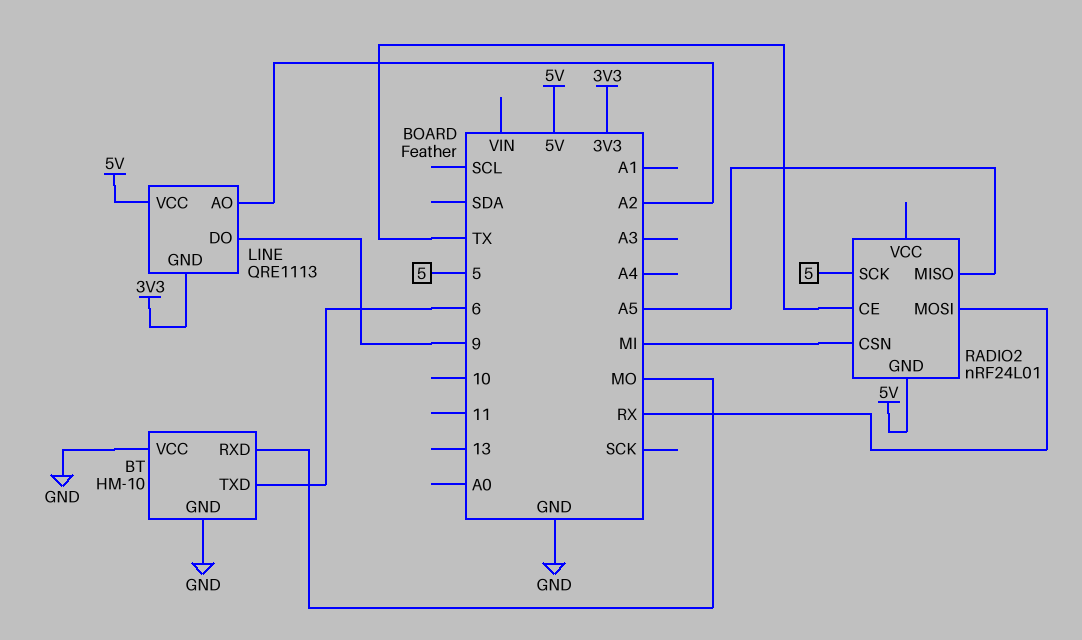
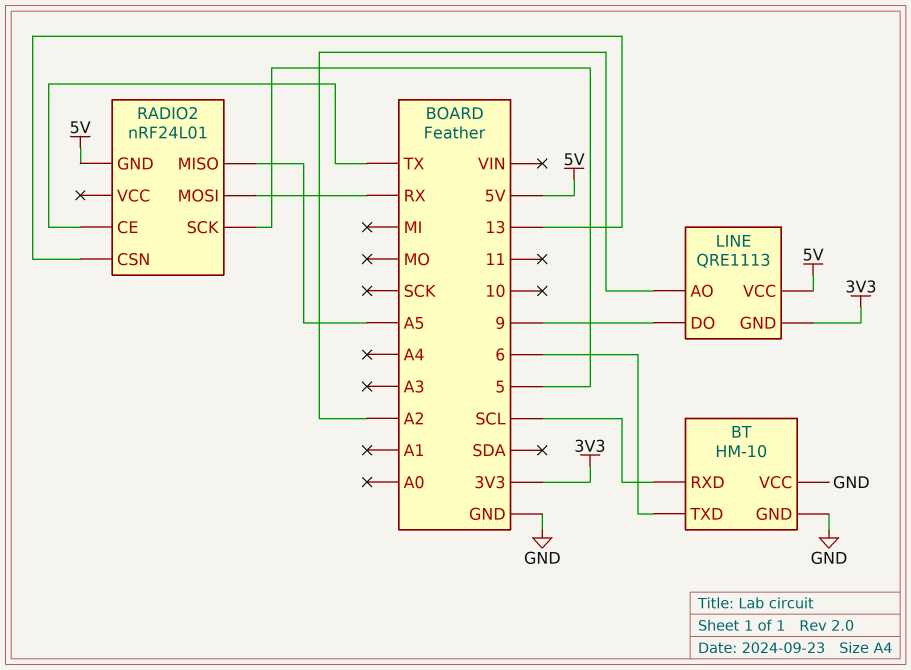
BT pin RXD: MO -> SCL
RADIO2 pin CSN: MI -> 13

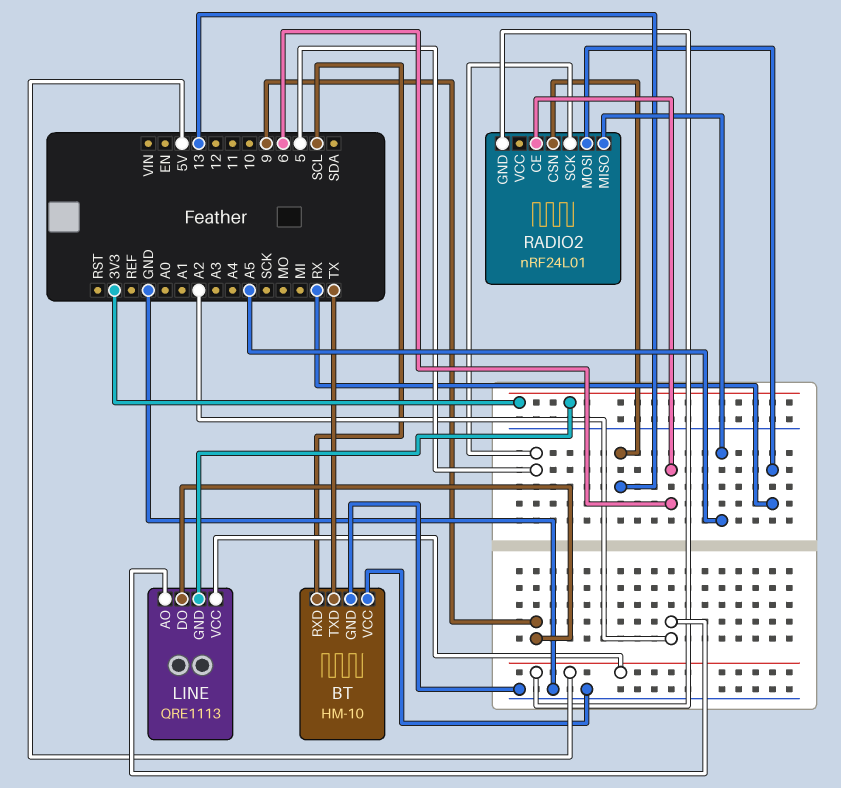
BT pin TXD: 6 -> TX
RADIO2 pin CE: TX -> 6

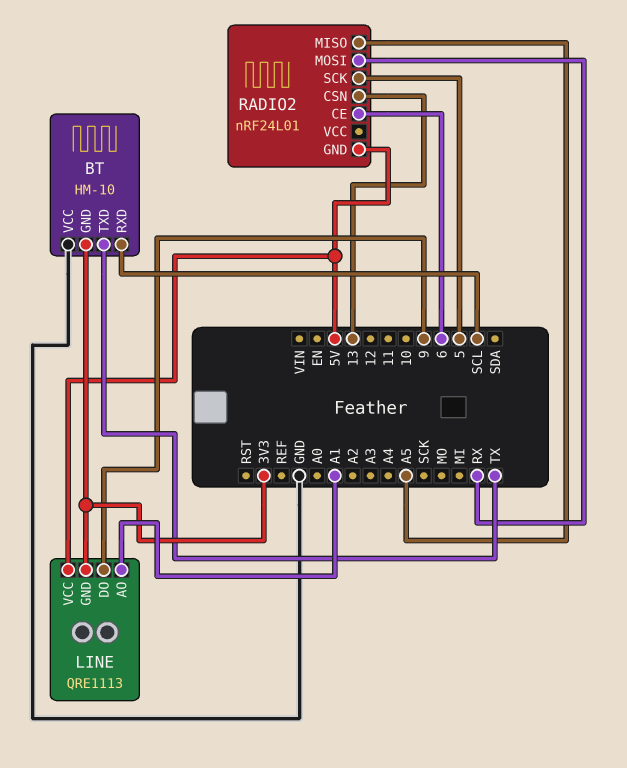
BT pin GND: GND -> 3V3
LINE pin AO: A2 -> A1

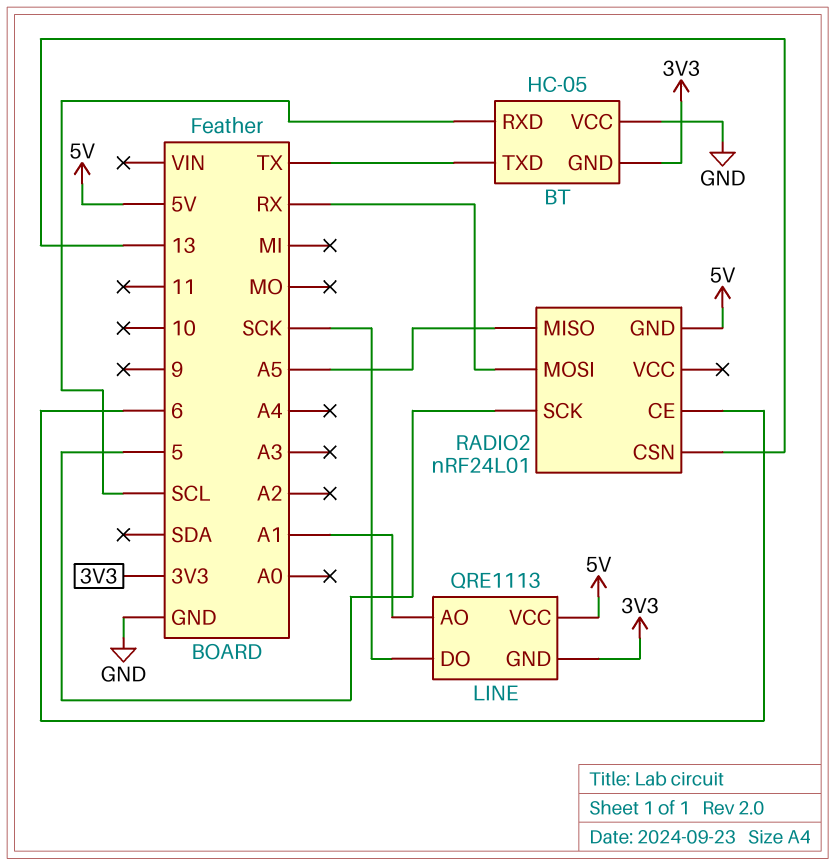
BT: HM-10 -> HC-05
LINE pin DO: 9 -> SCK

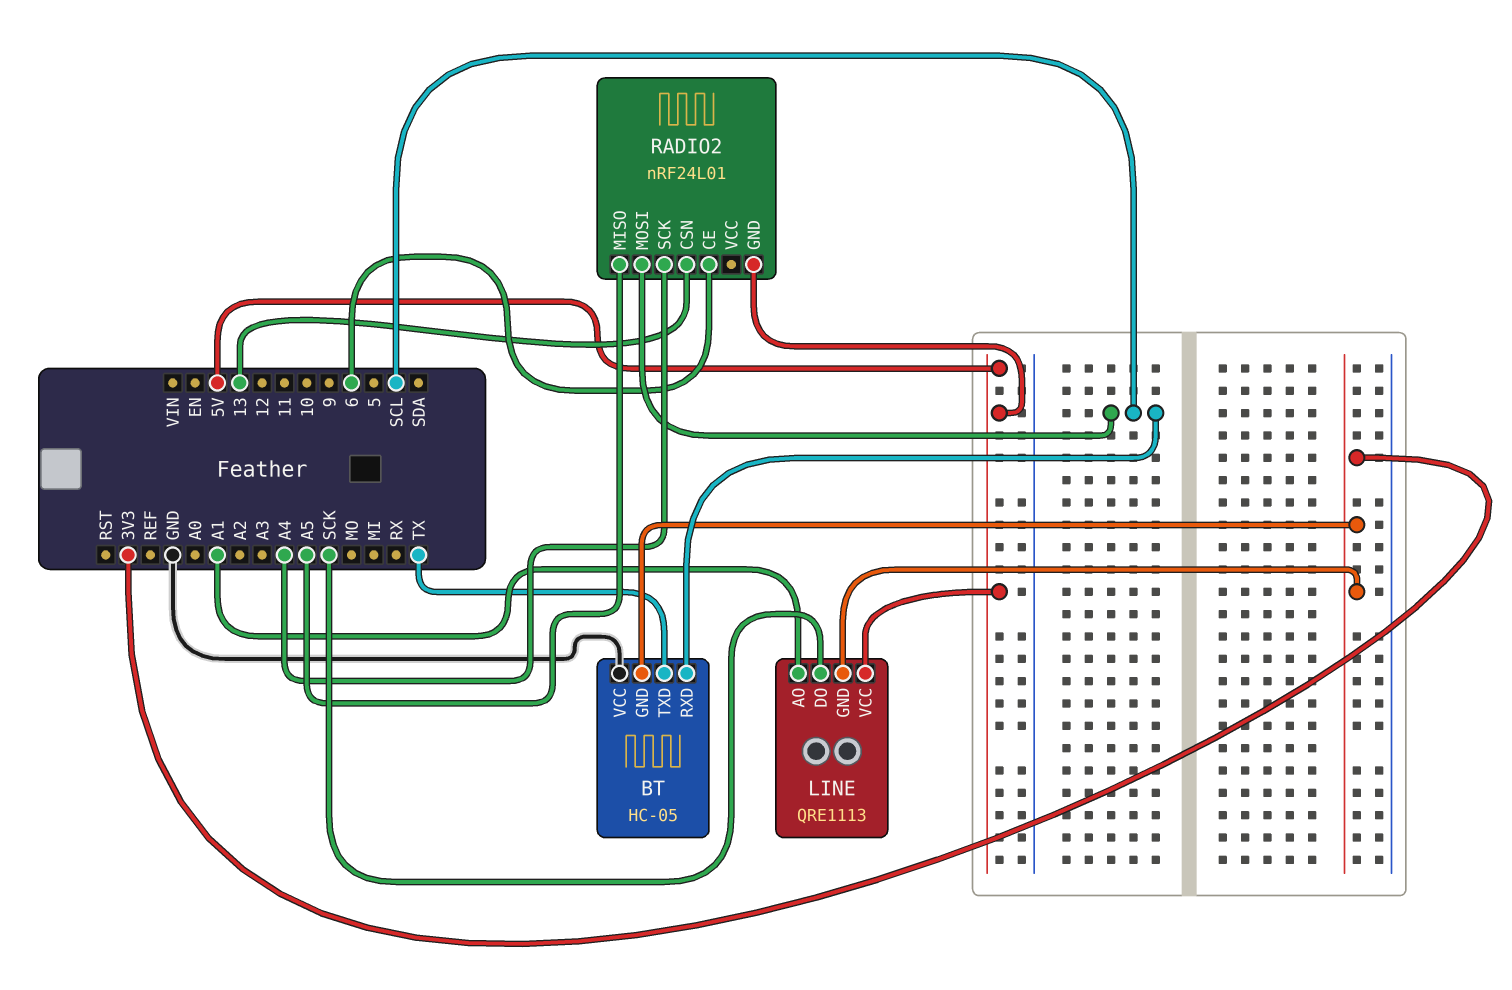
RADIO2 pin MOSI: RX -> SCL
RADIO2 pin SCK: 5 -> A4

